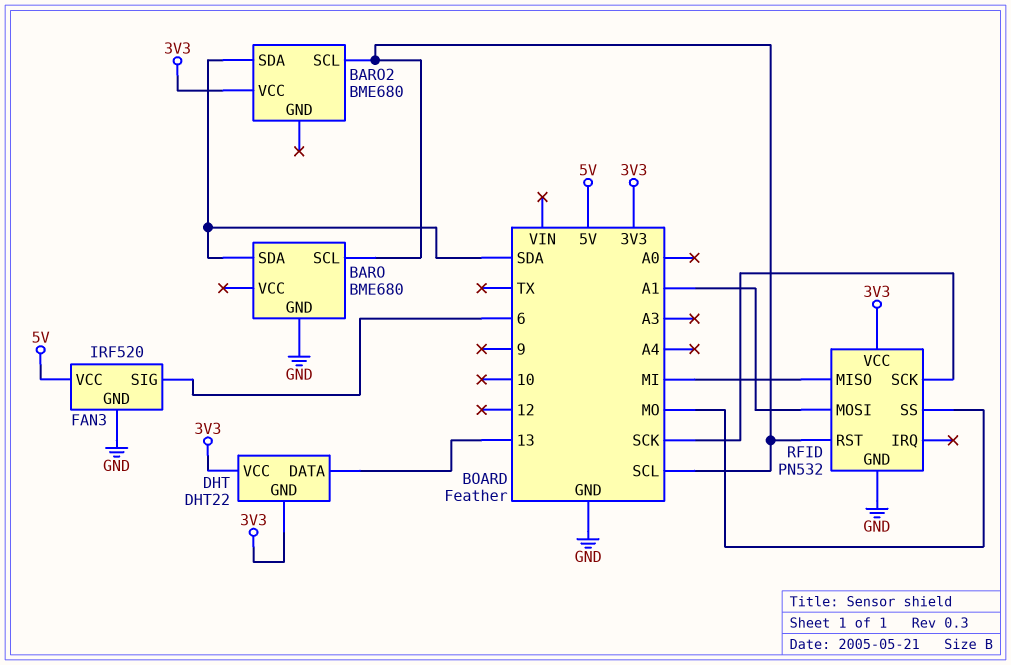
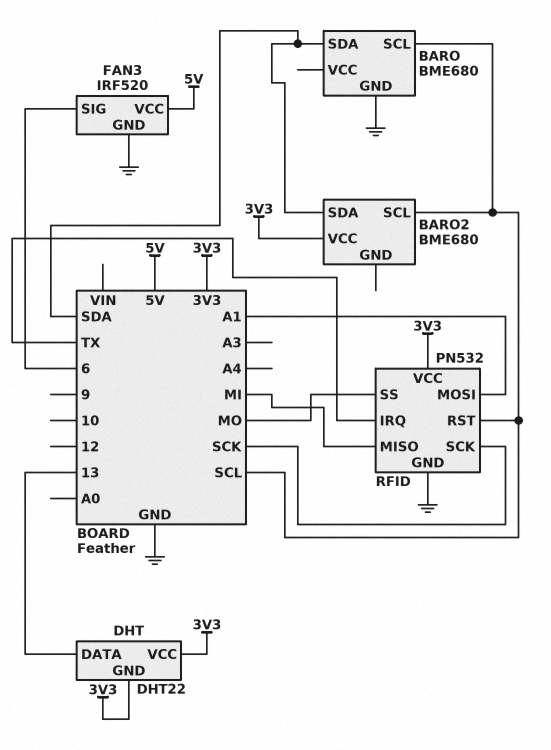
RFID pin IRQ: none -> TX

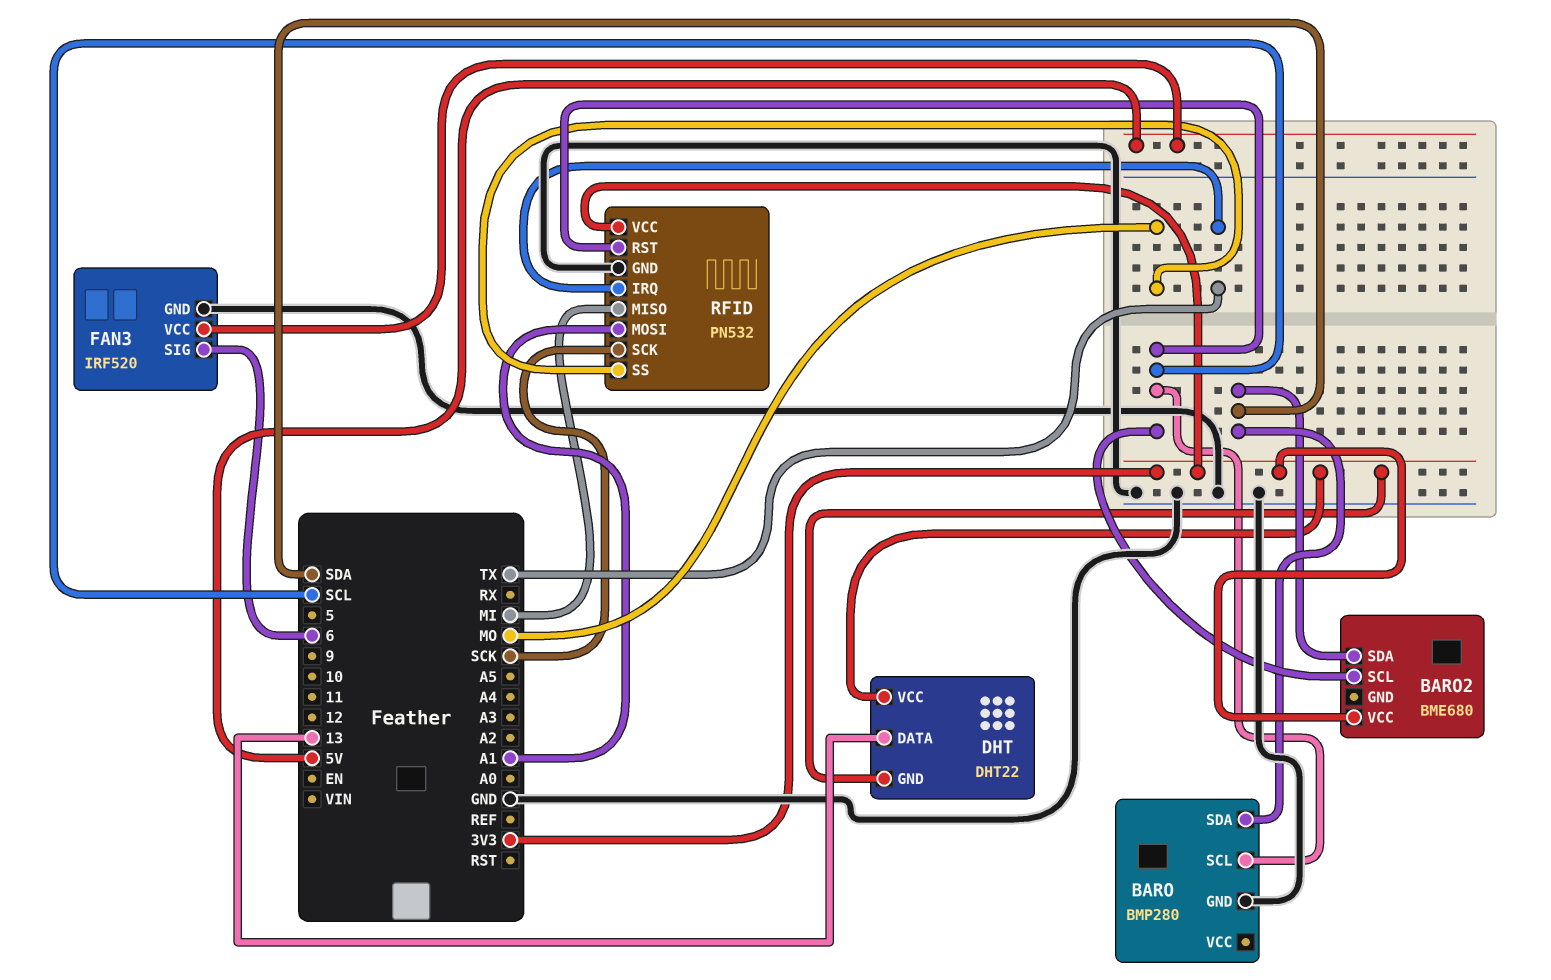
BARO: BME680 -> BMP280

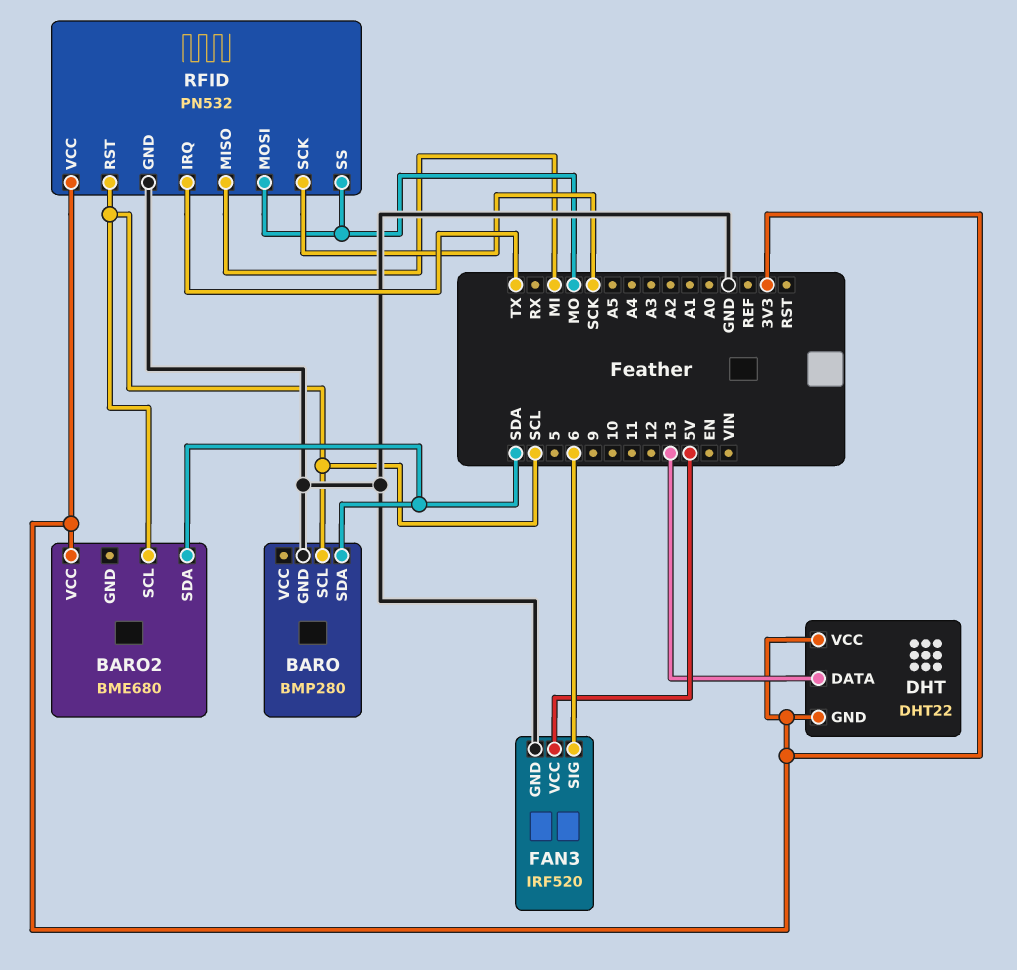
RFID pin MOSI: A1 -> MO

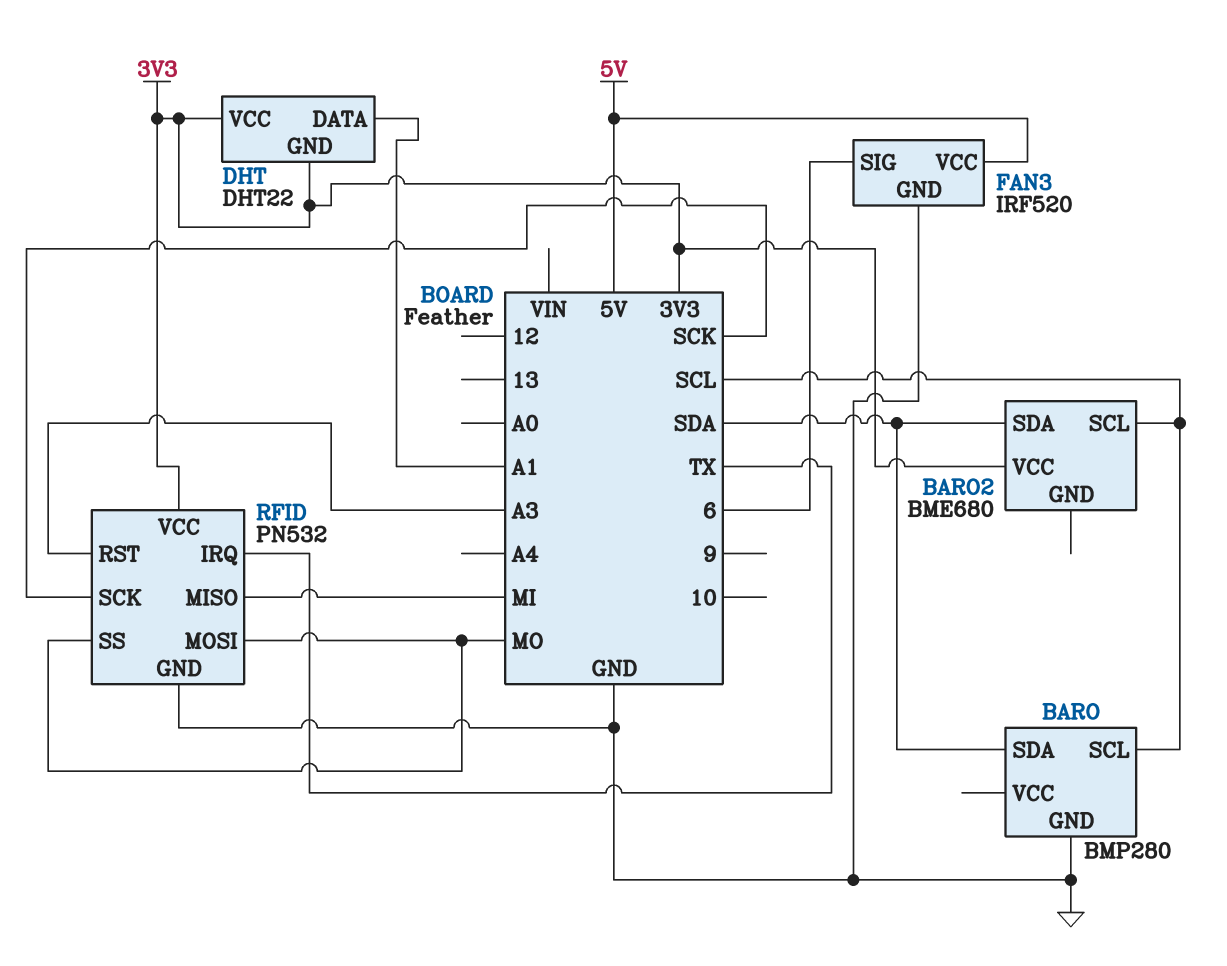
DHT pin DATA: 13 -> A1
RFID pin RST: SCL -> A3

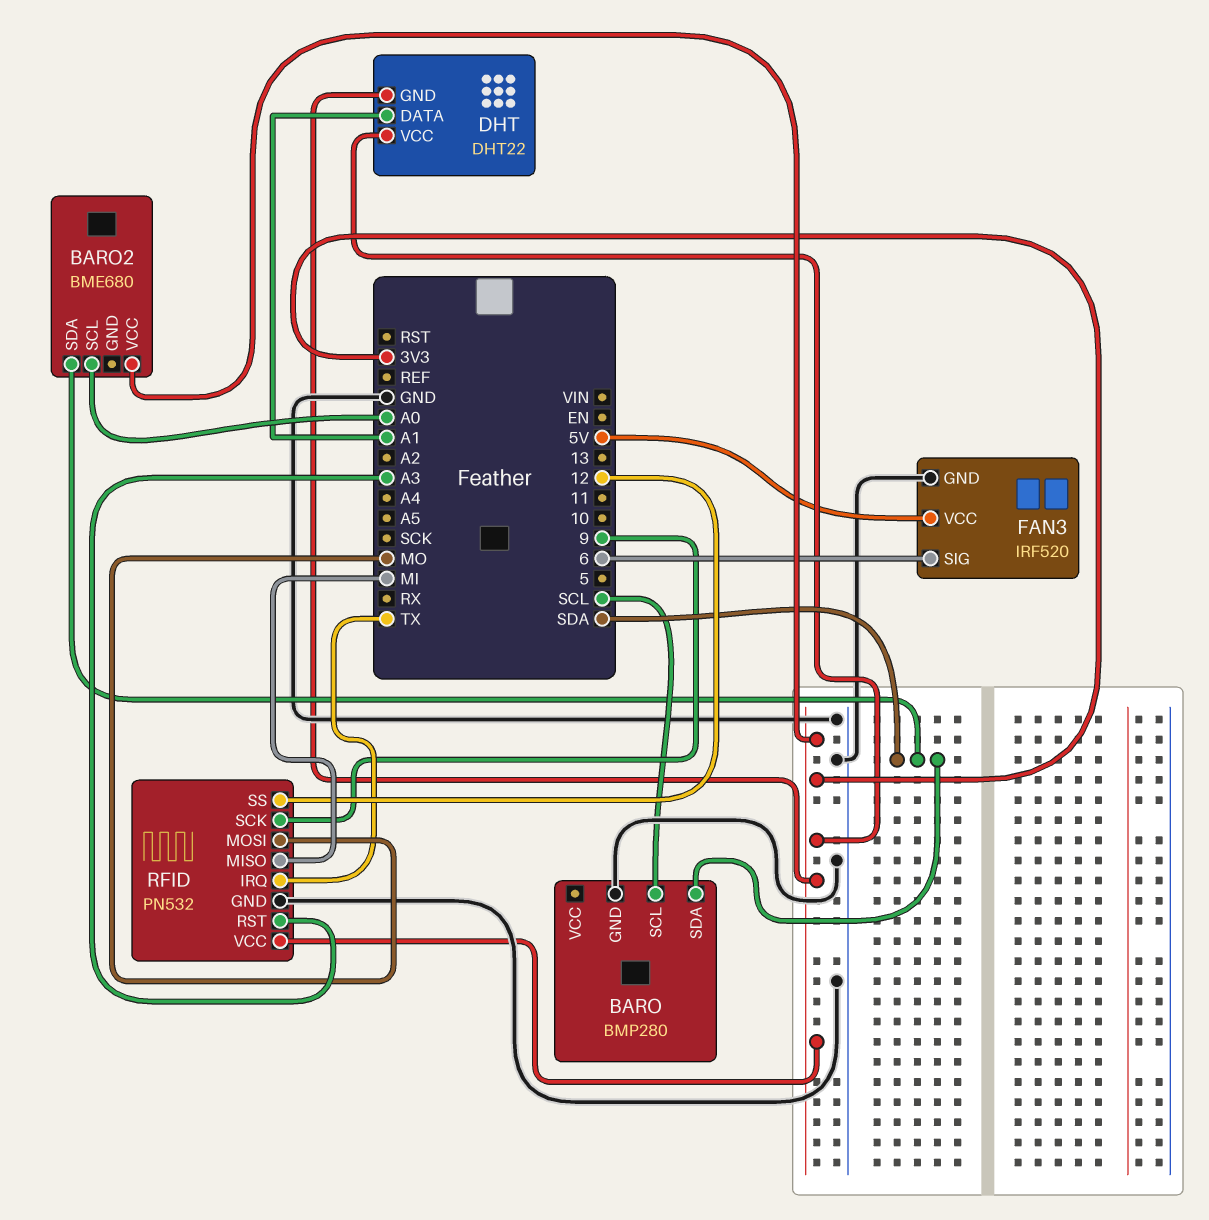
BARO2 pin SCL: SCL -> A0
RFID pin SCK: SCK -> 9
RFID pin SS: MO -> 12

